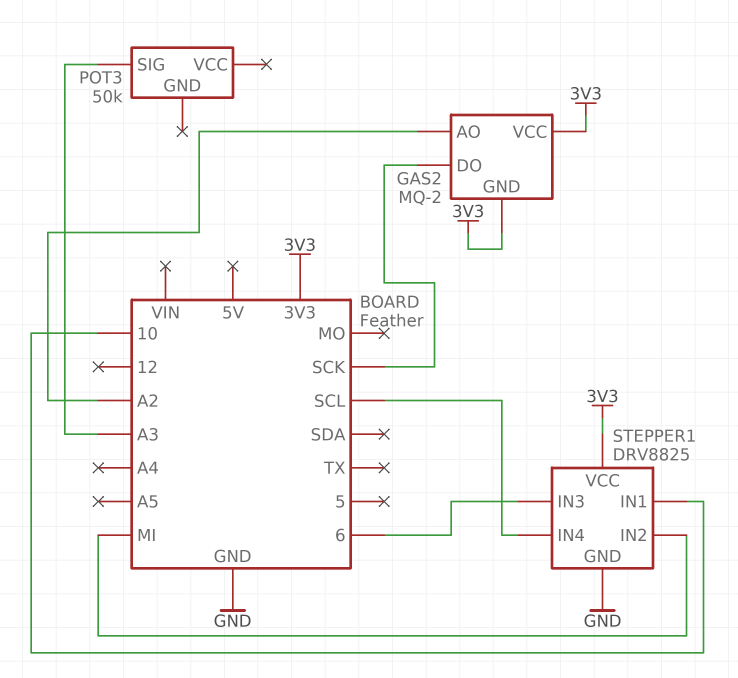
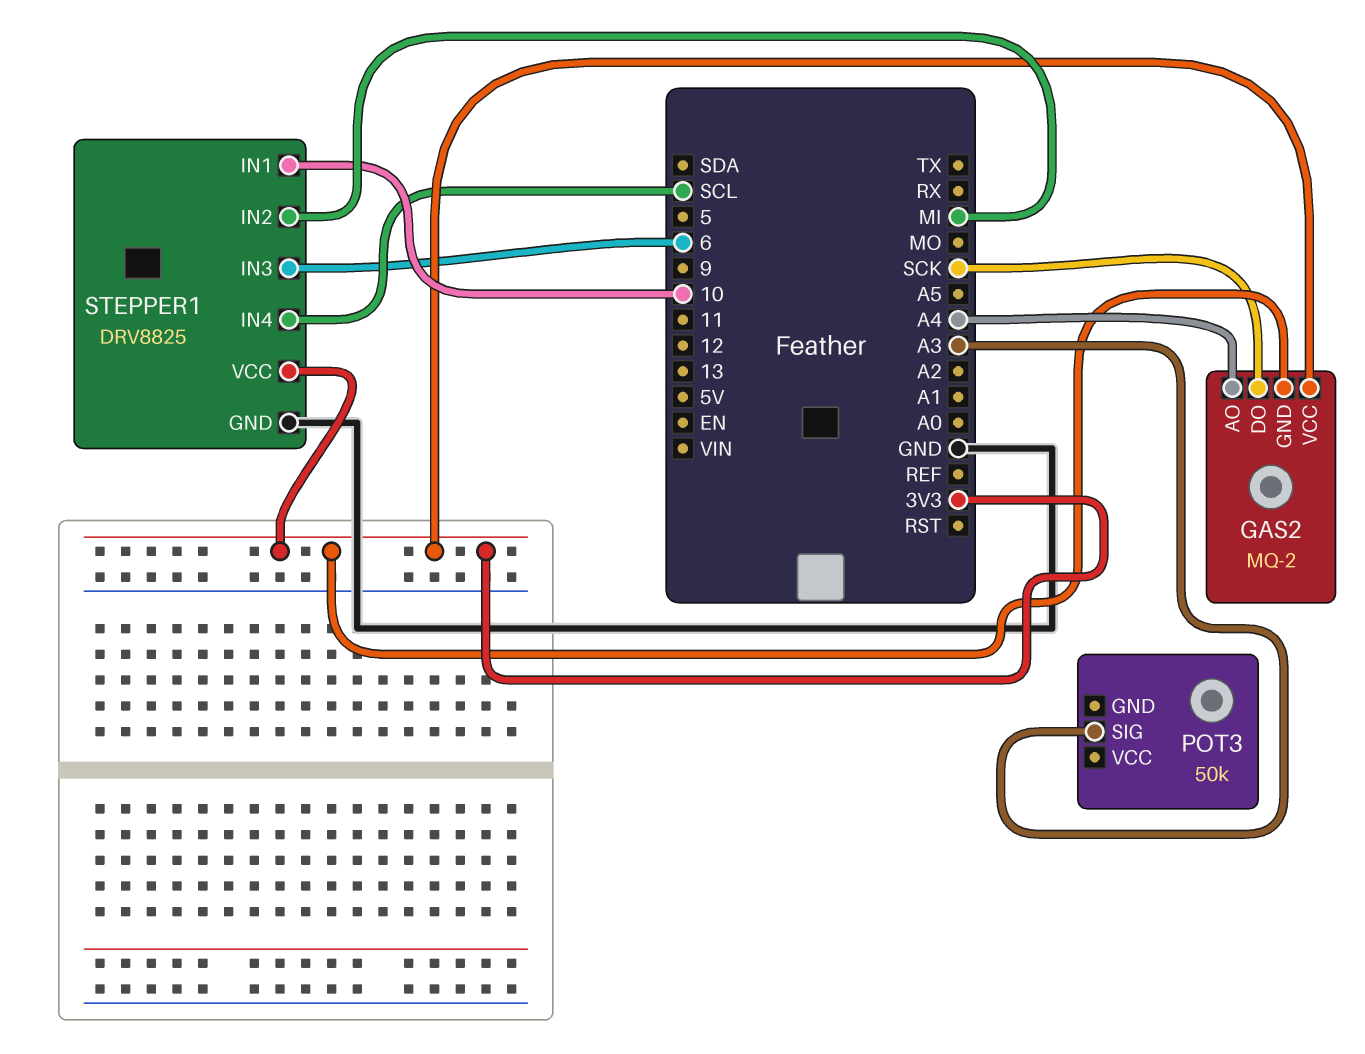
GAS2 pin AO: A2 -> A4

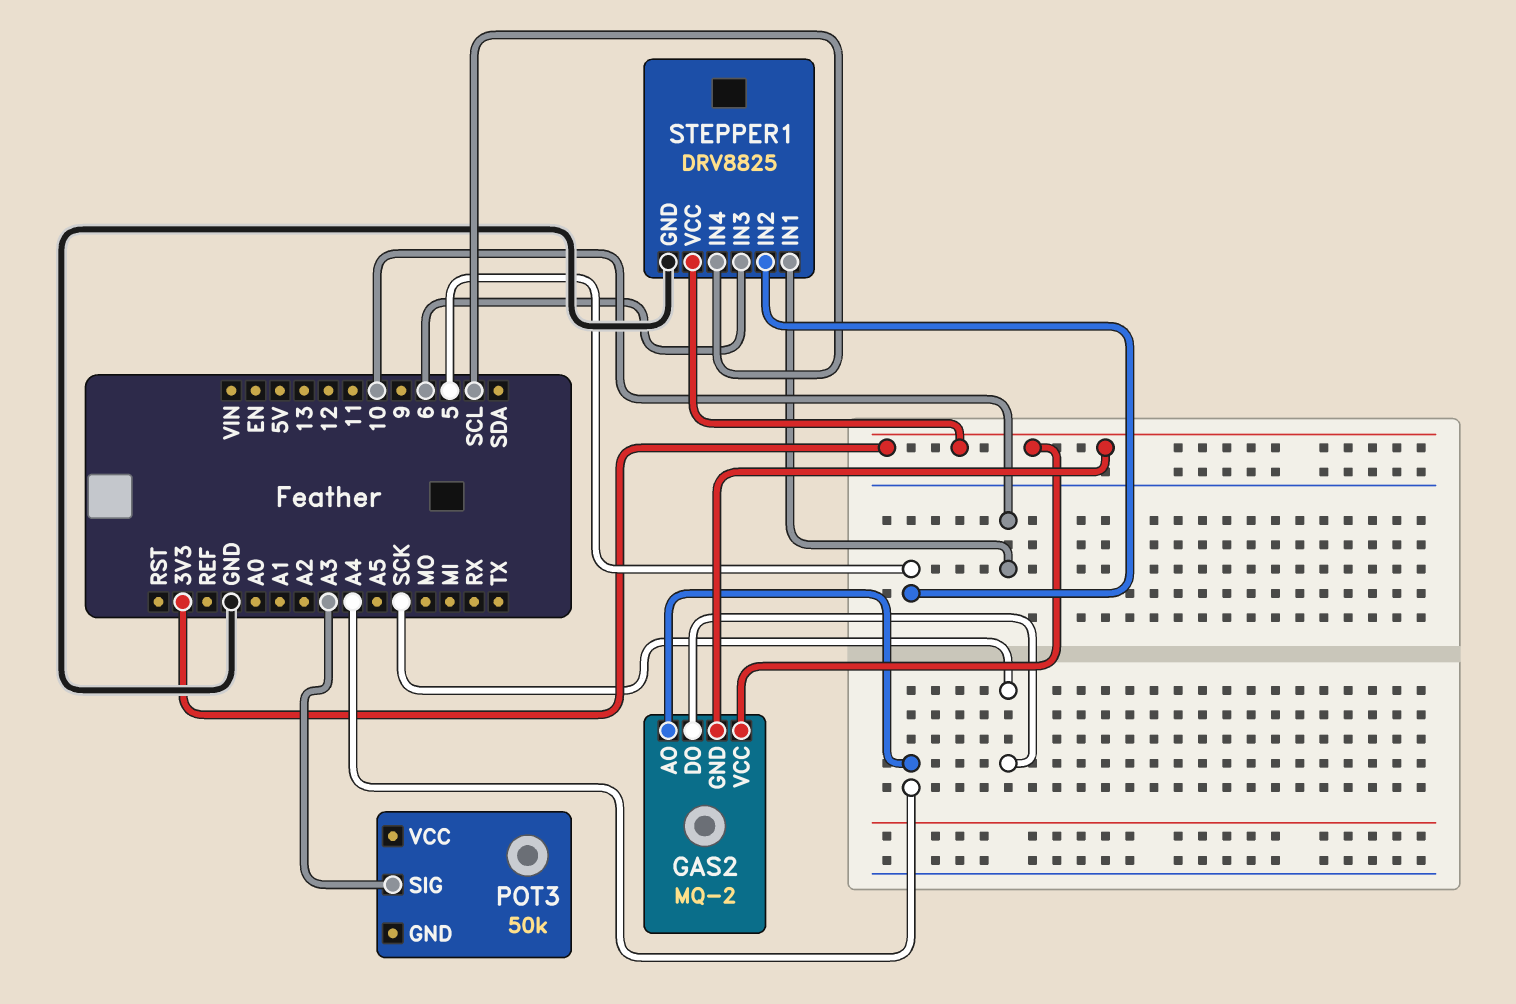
STEPPER1 pin IN2: MI -> 5

